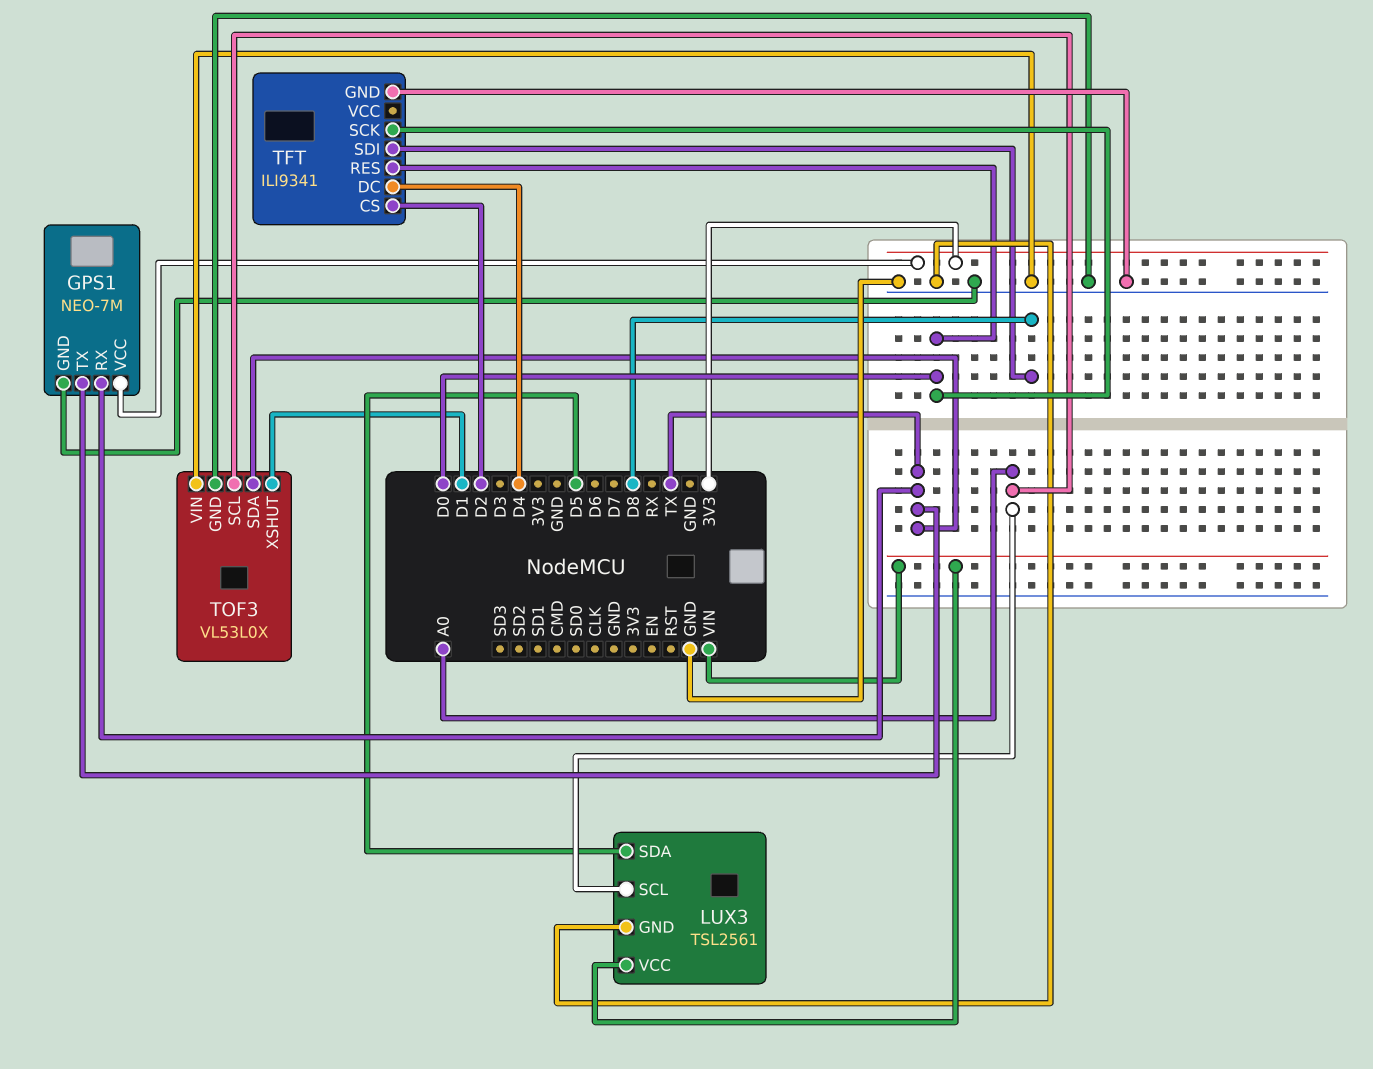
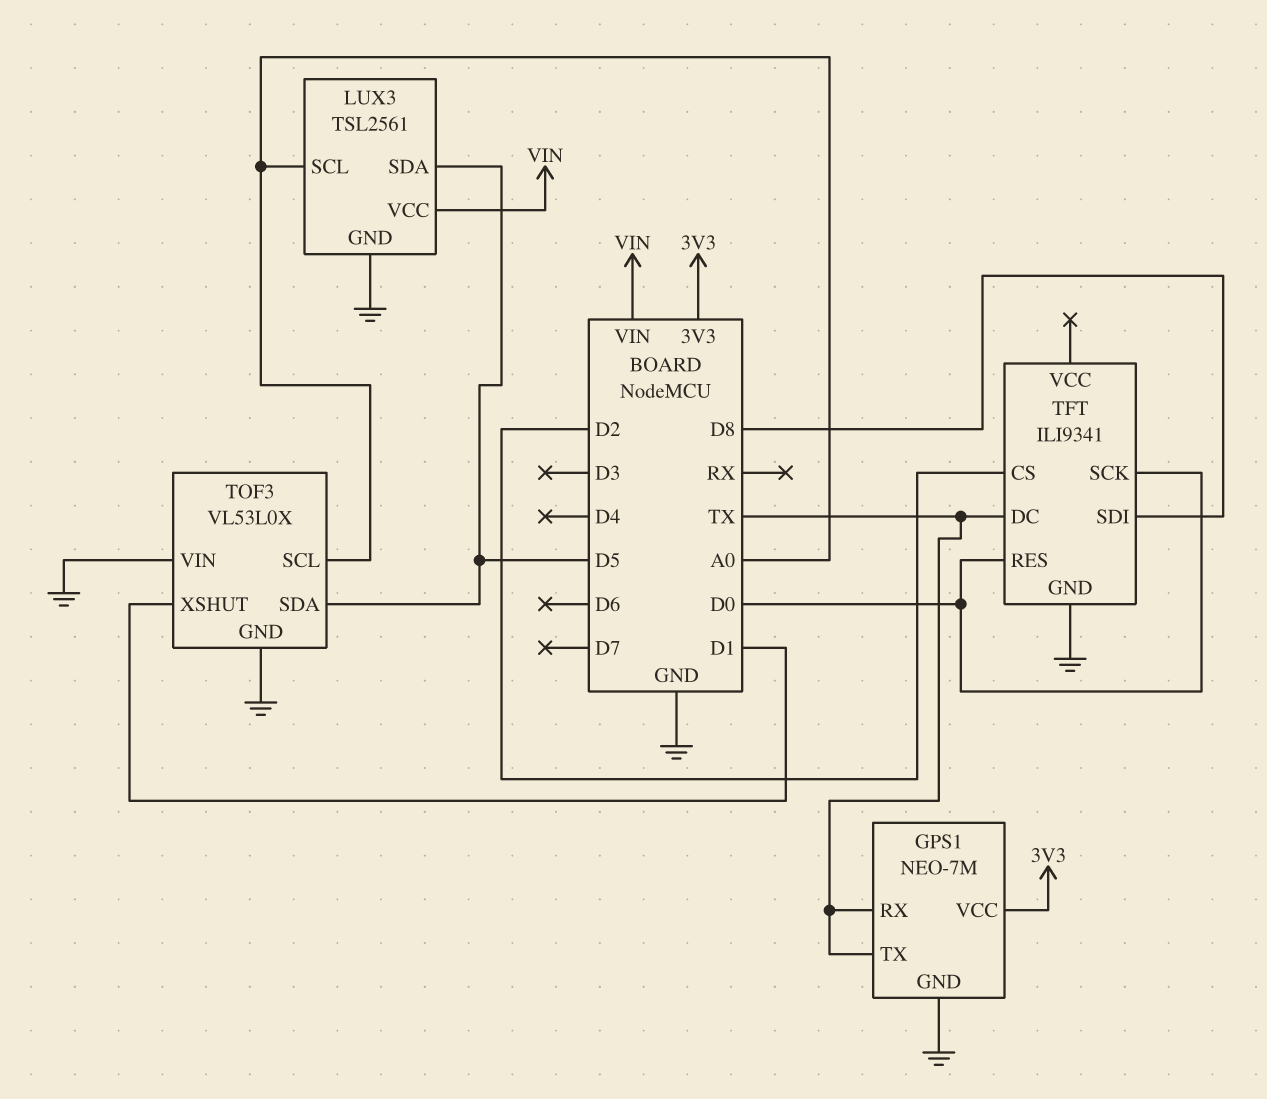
TFT pin DC: D4 -> TX
TOF3 pin SDA: TX -> D5

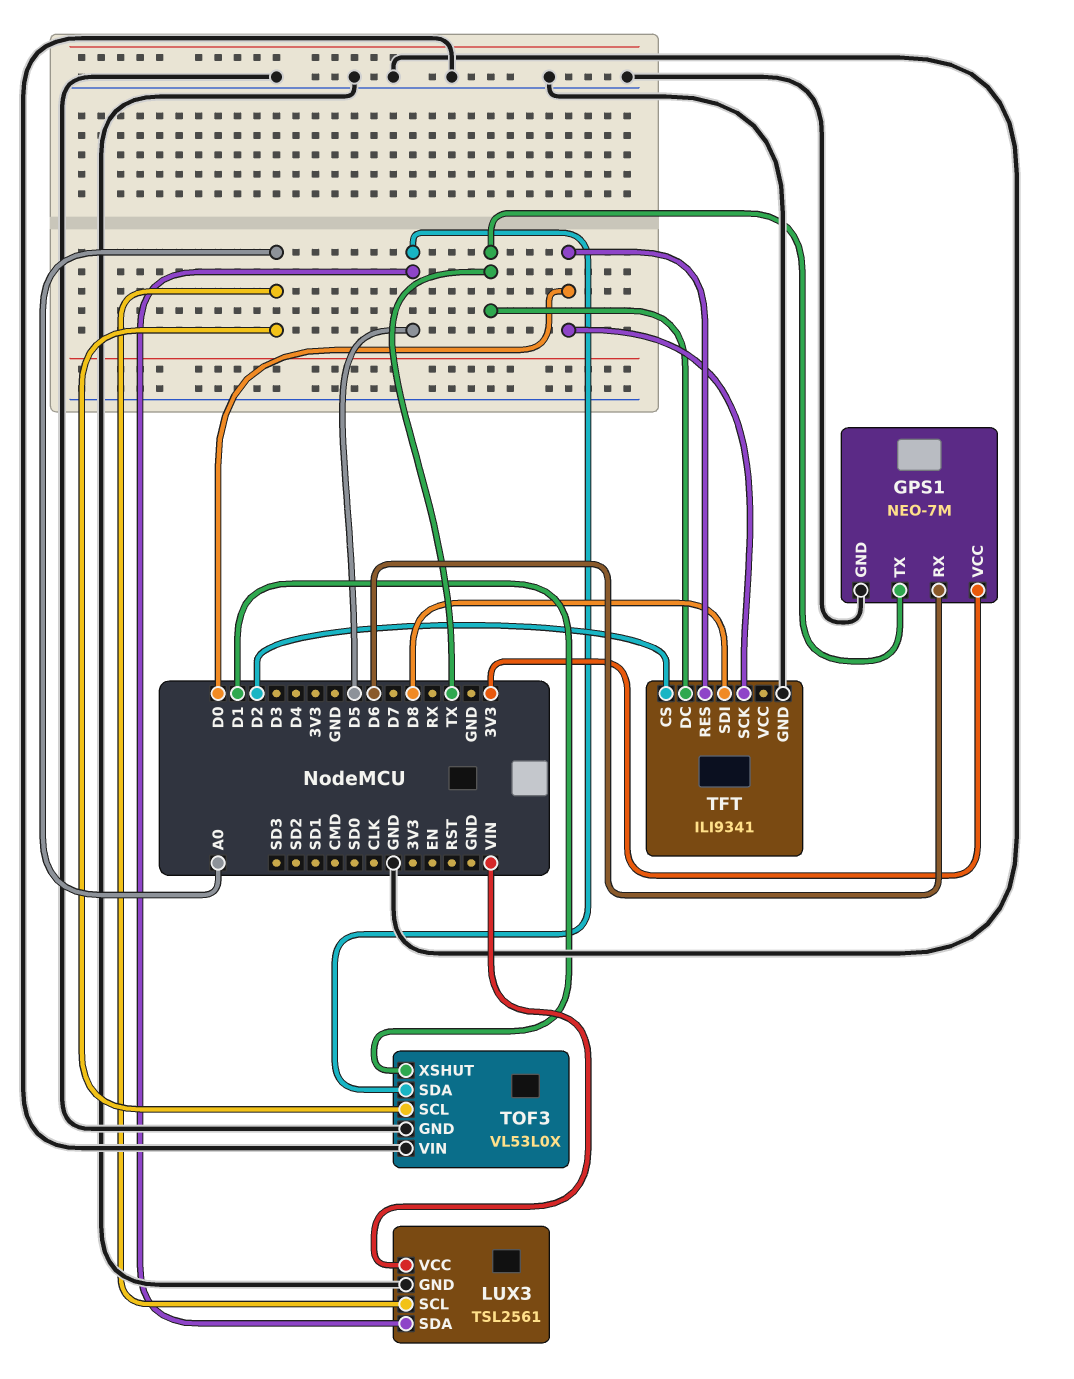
GPS1 pin RX: TX -> D6

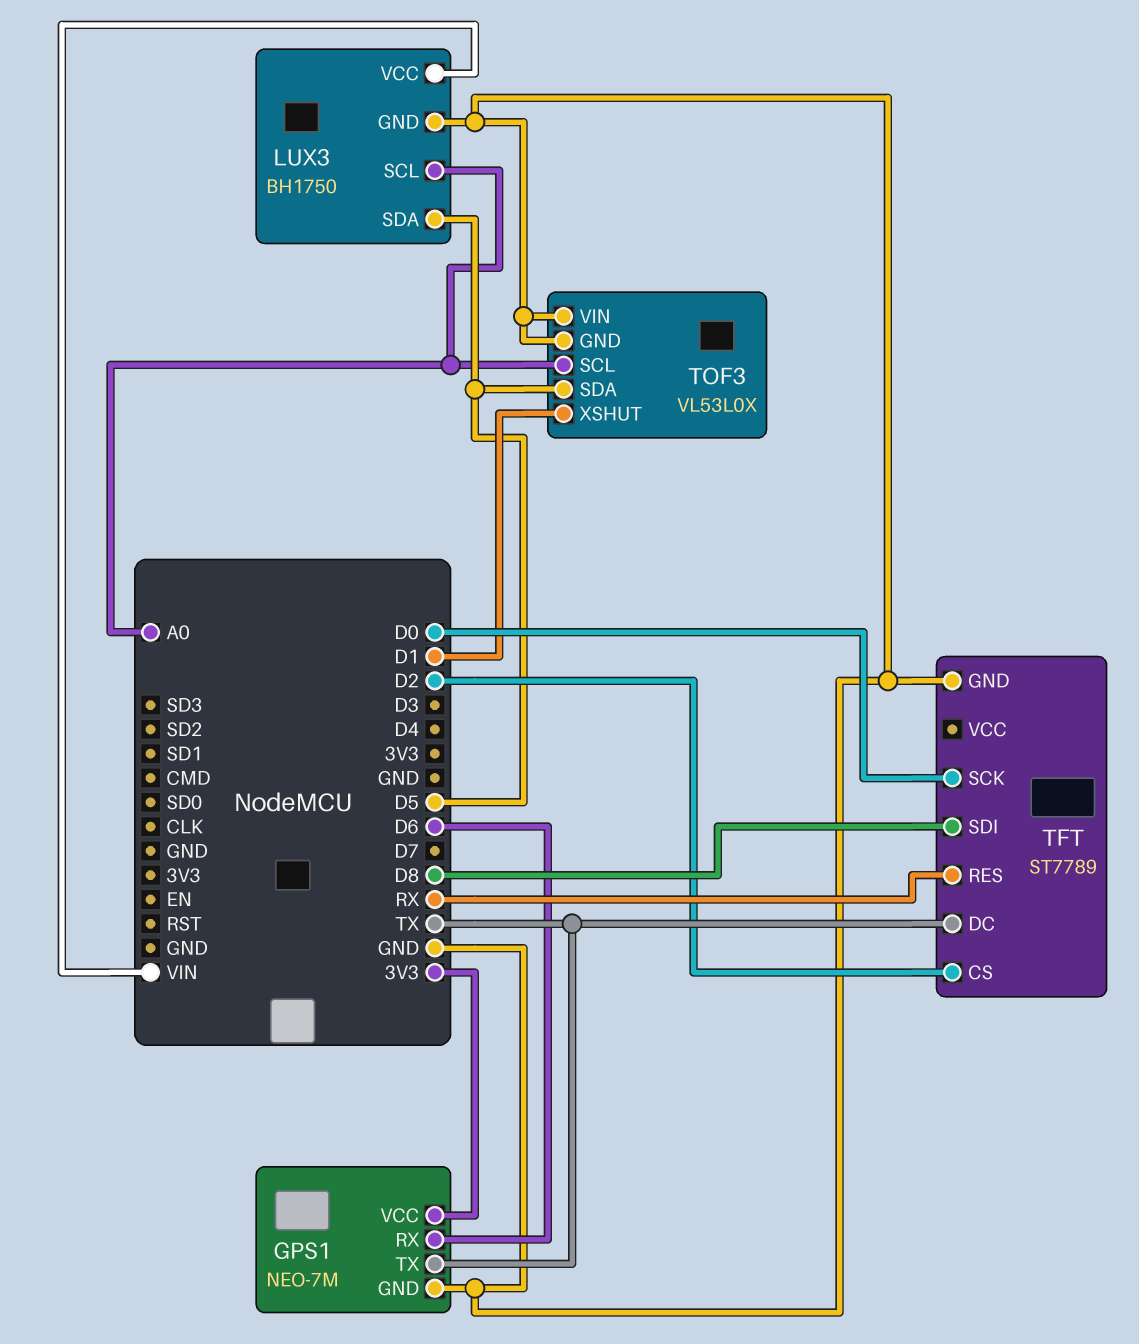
LUX3: TSL2561 -> BH1750
TFT: ILI9341 -> ST7789
TFT pin RES: D0 -> RX

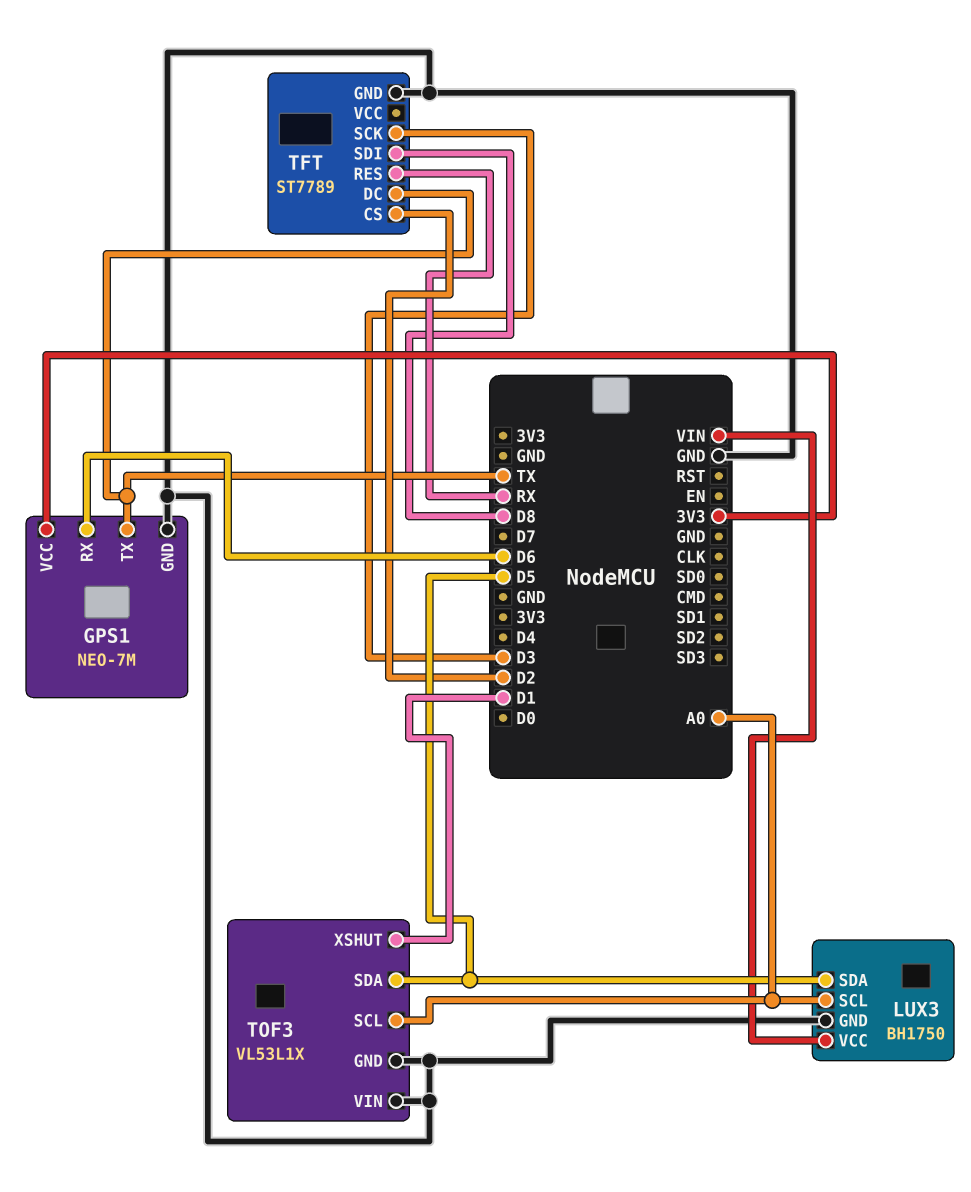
TFT pin SCK: D0 -> D3
TOF3: VL53L0X -> VL53L1X

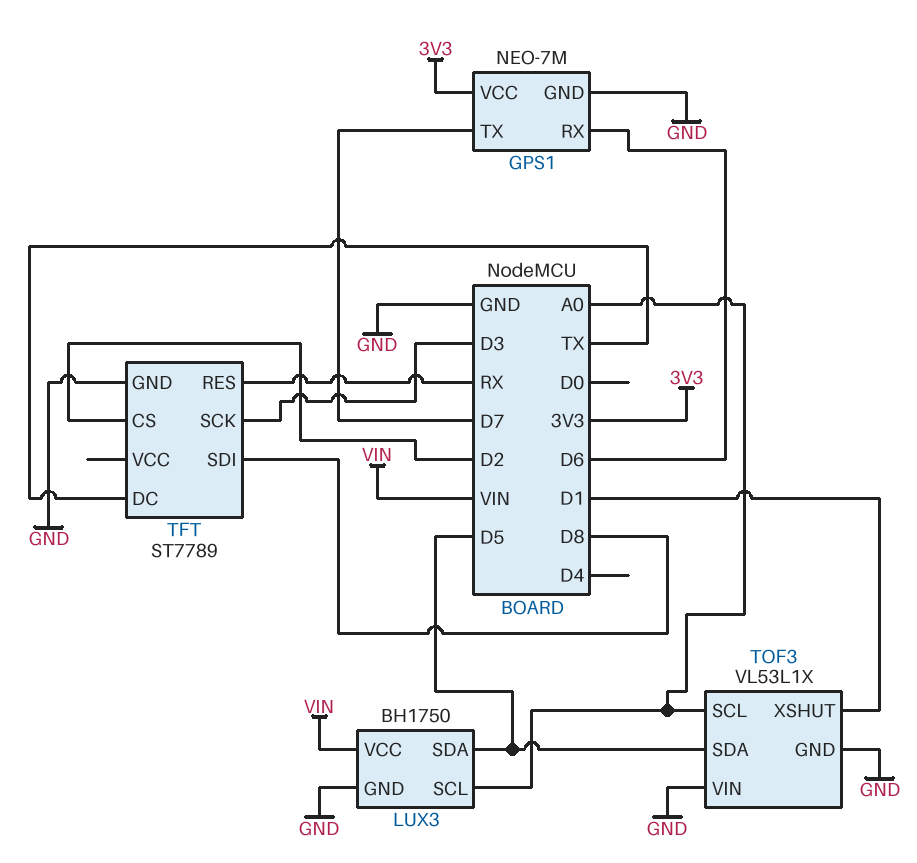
GPS1 pin TX: TX -> D7

